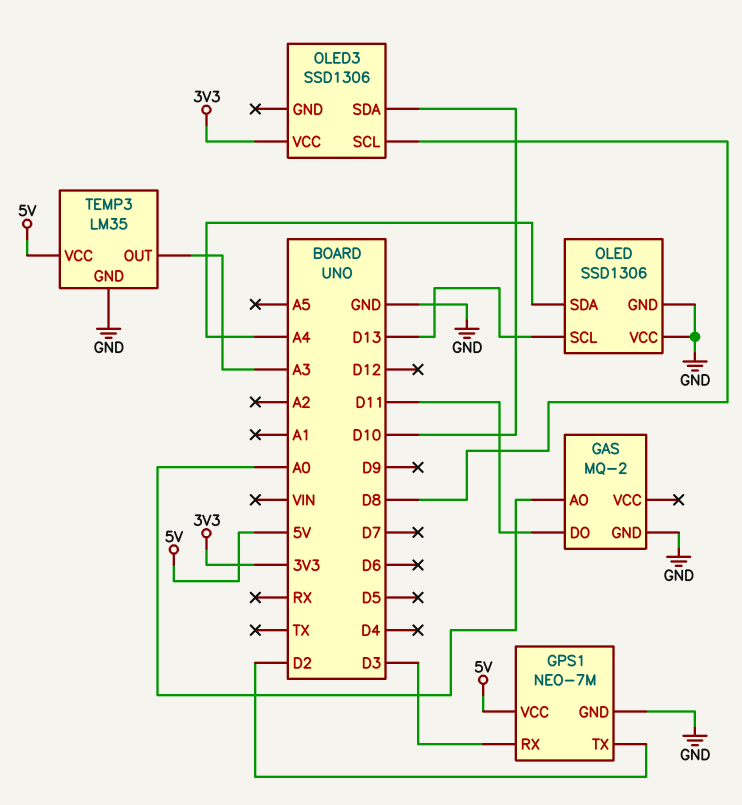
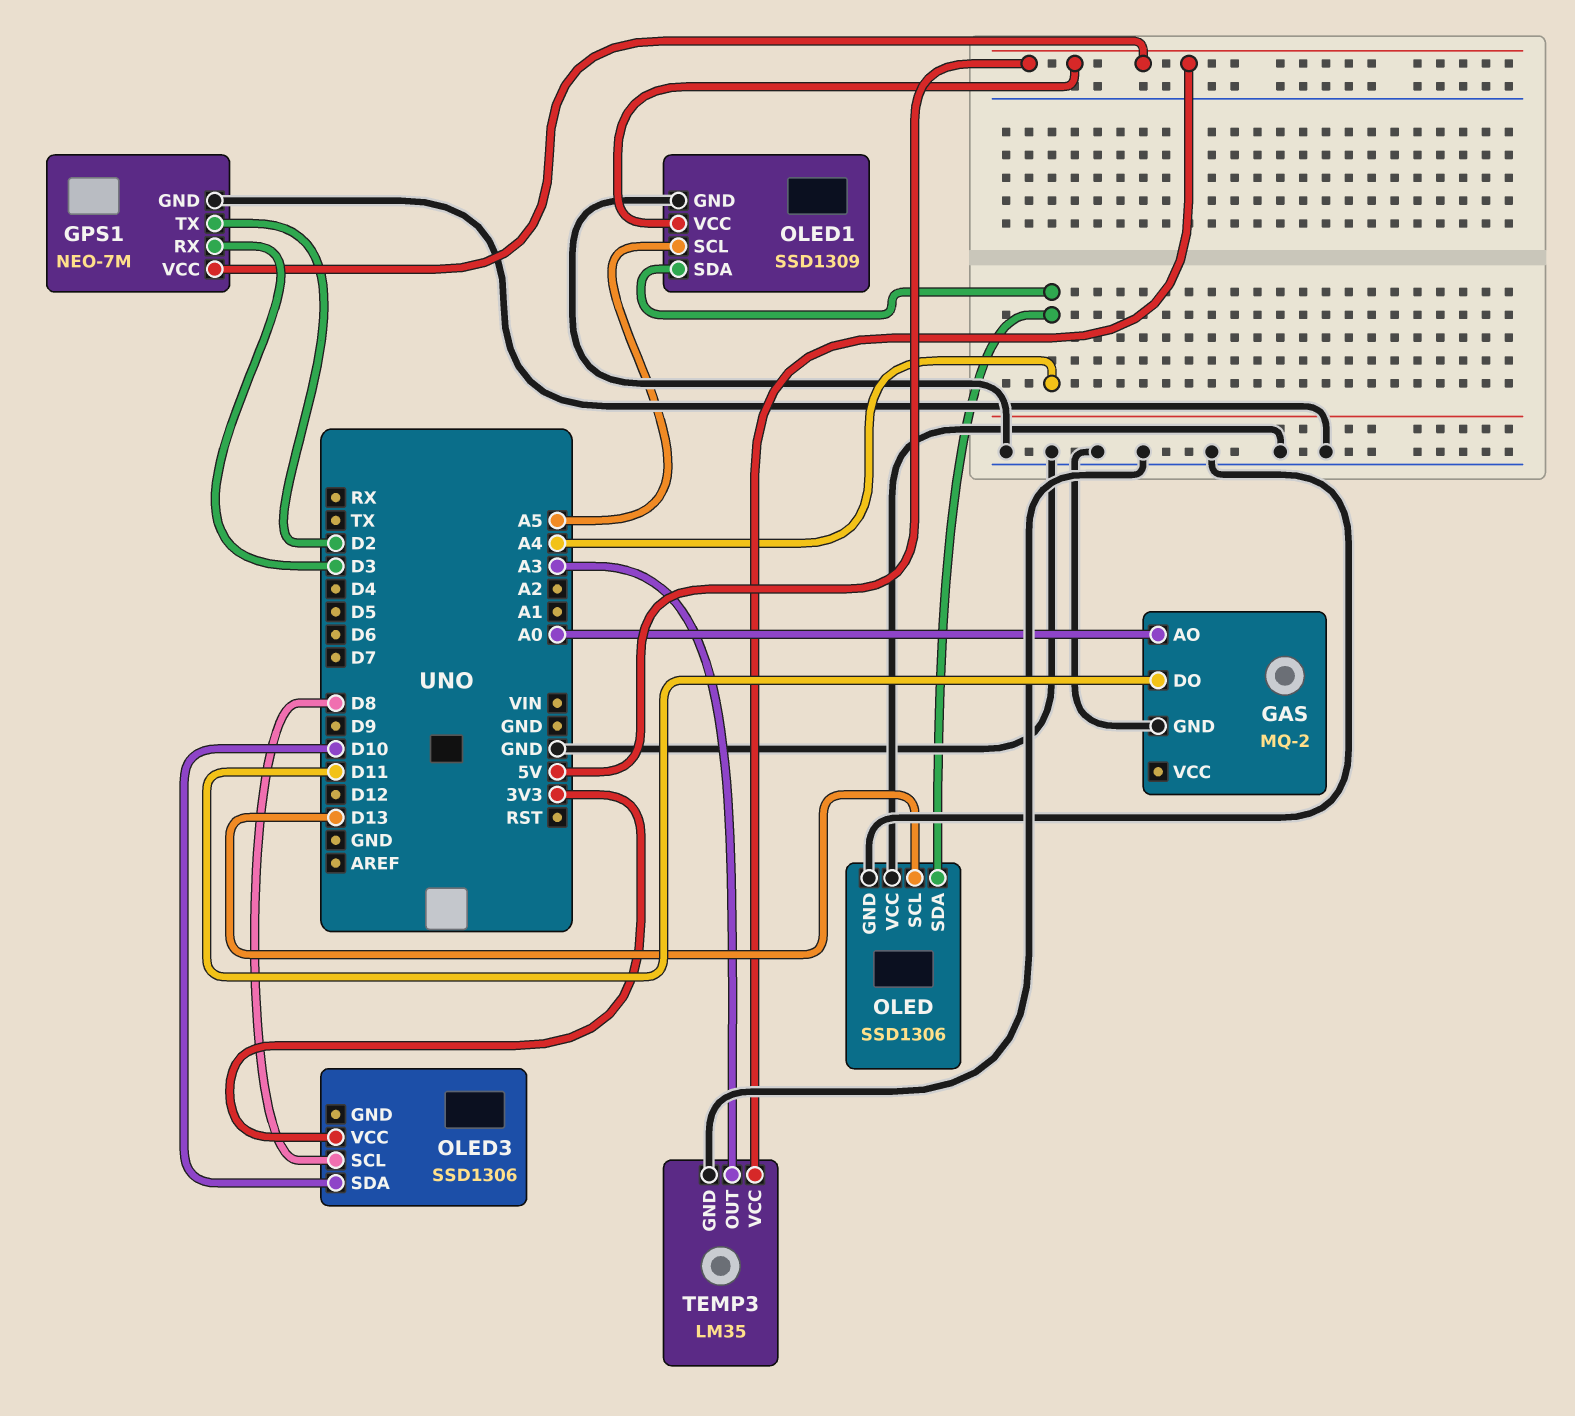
OLED1: none -> SSD1309
OLED1 pin GND: none -> GND
OLED1 pin SCL: none -> A5
OLED1 pin SDA: none -> A4
OLED1 pin VCC: none -> 5V

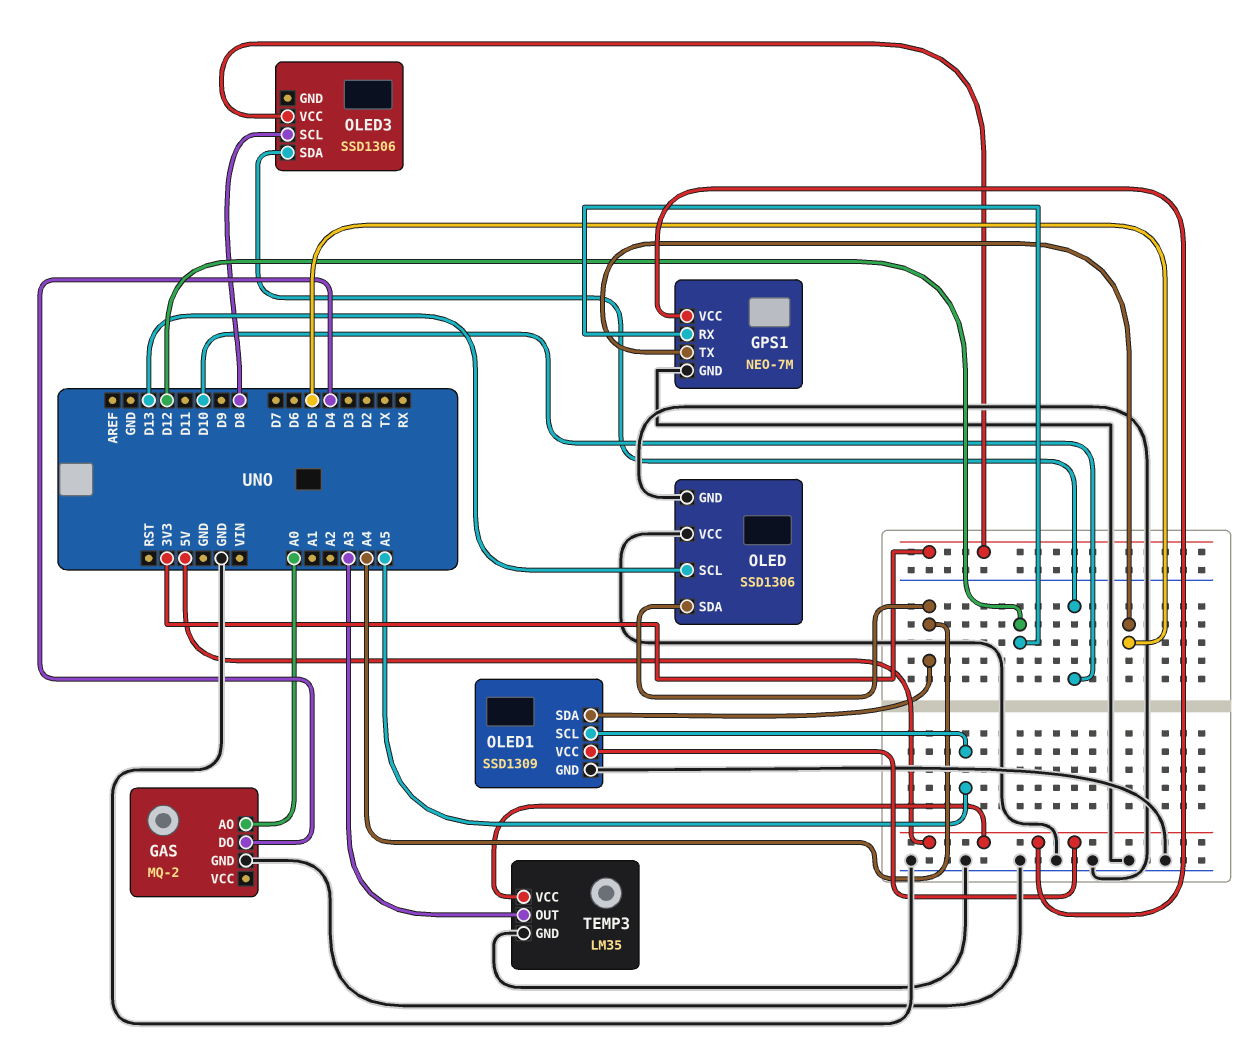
GAS pin DO: D11 -> D4
GPS1 pin RX: D3 -> D12
GPS1 pin TX: D2 -> D5

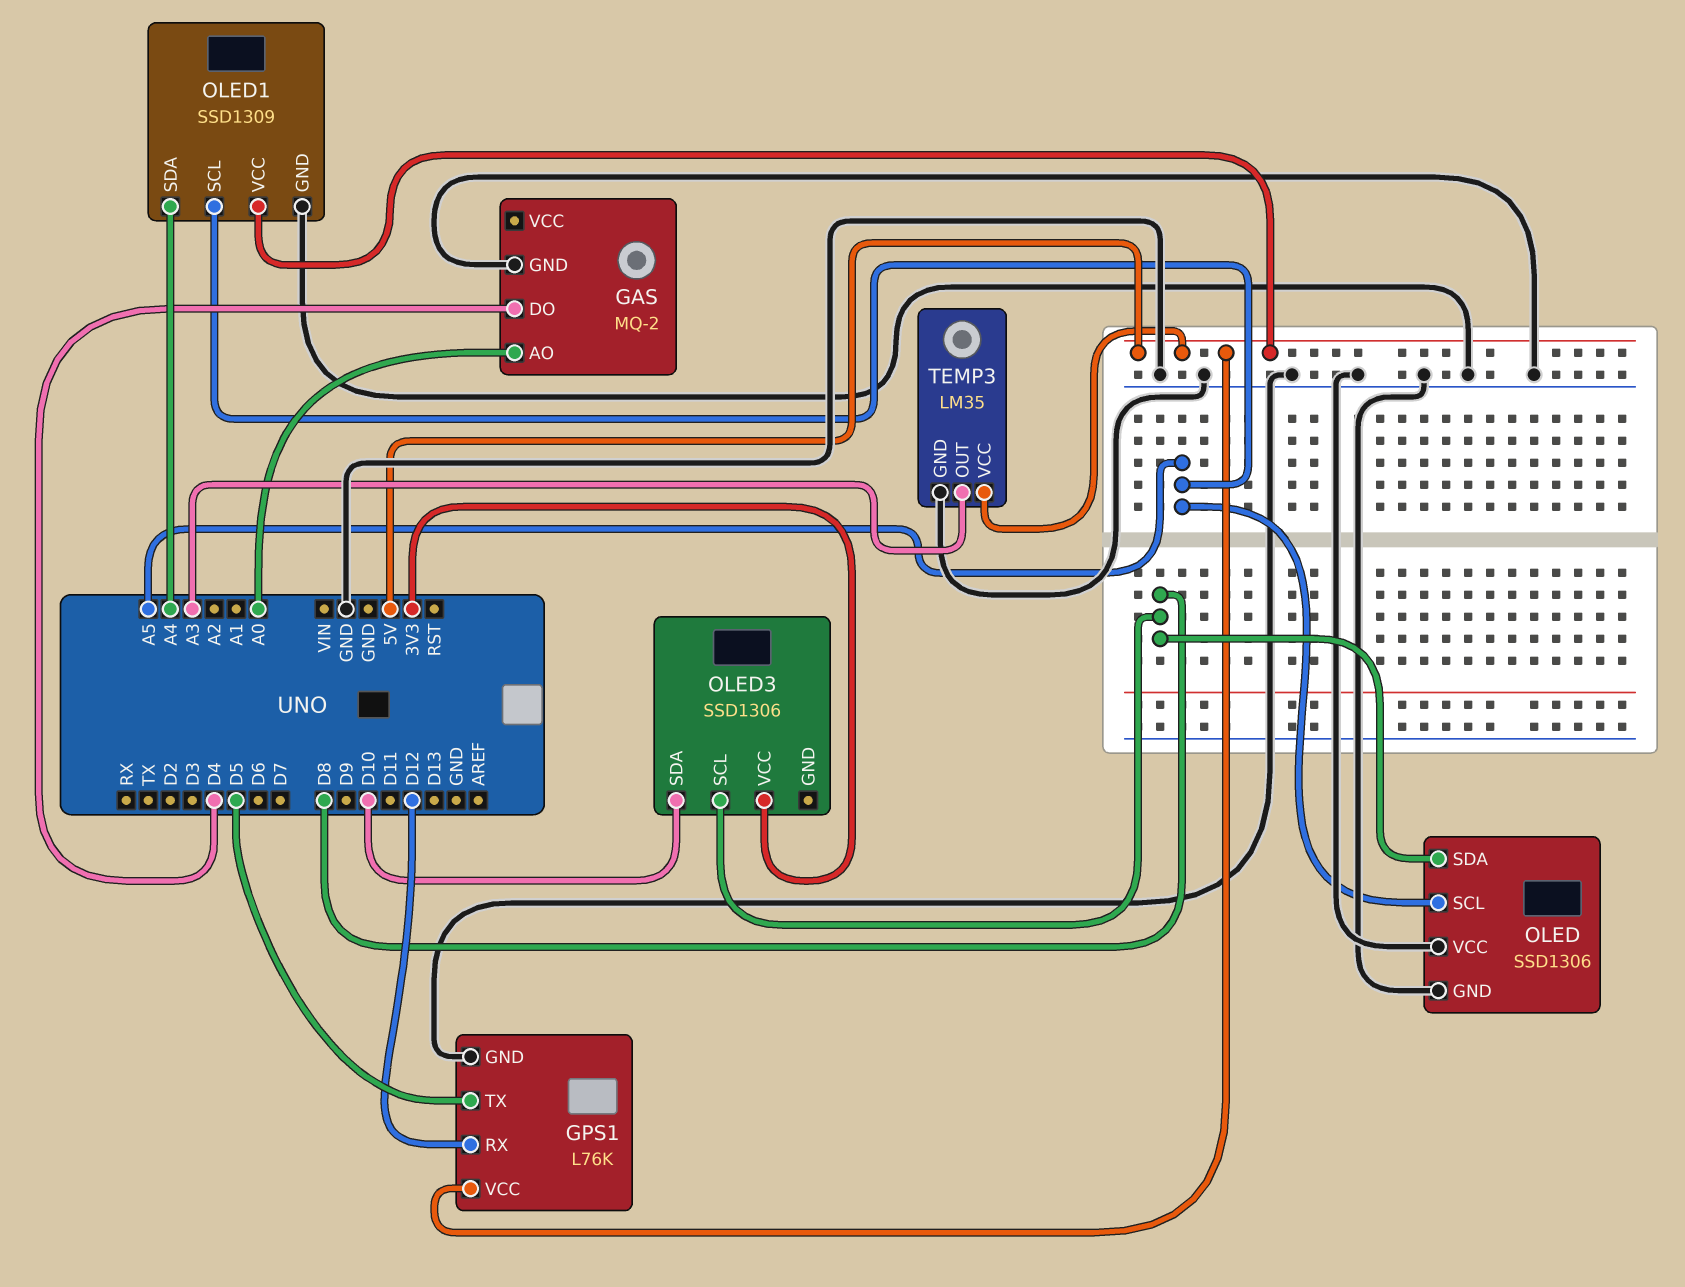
GPS1: NEO-7M -> L76K
OLED pin SCL: D13 -> A5
OLED pin SDA: A4 -> D8

